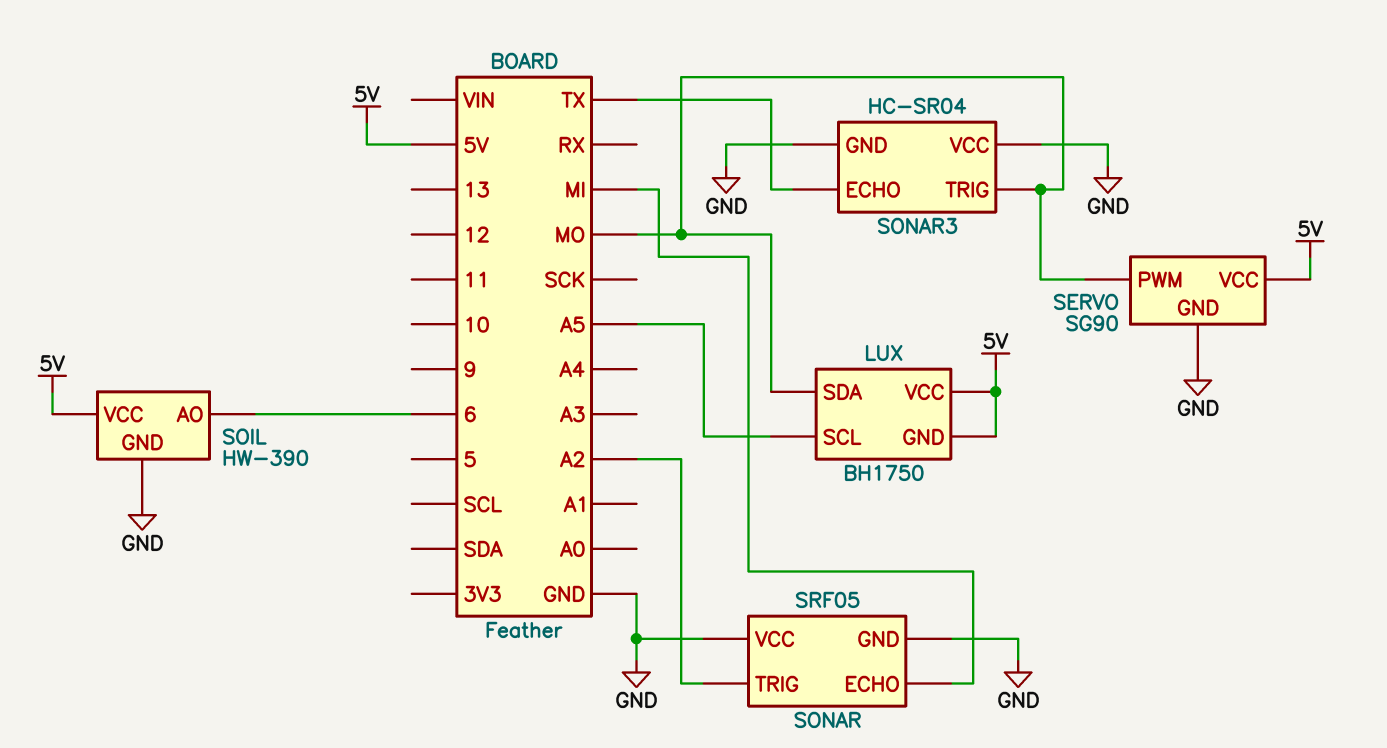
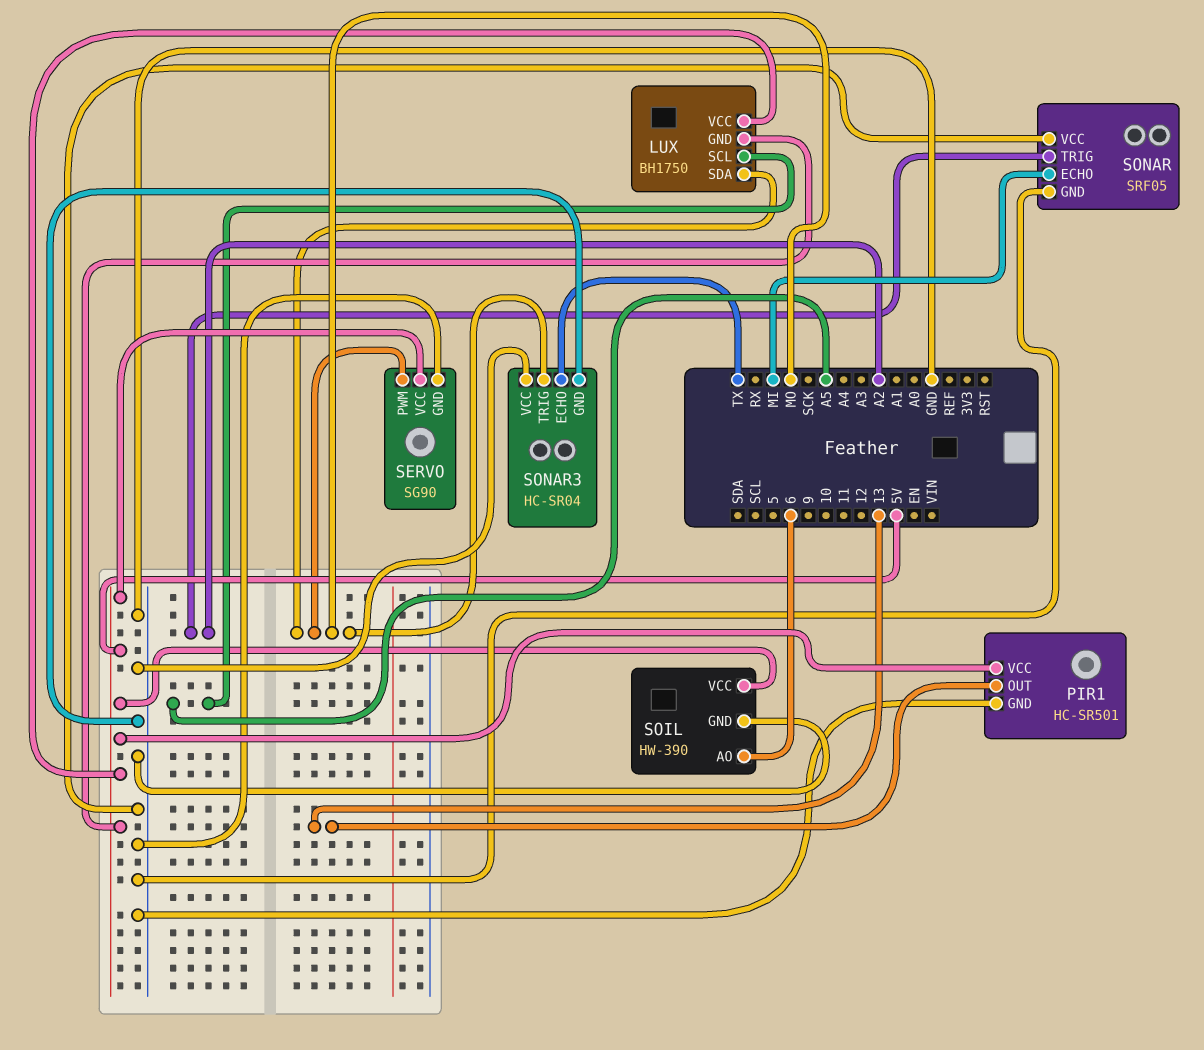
PIR1: none -> HC-SR501
PIR1 pin GND: none -> GND
PIR1 pin OUT: none -> 13
PIR1 pin VCC: none -> 5V

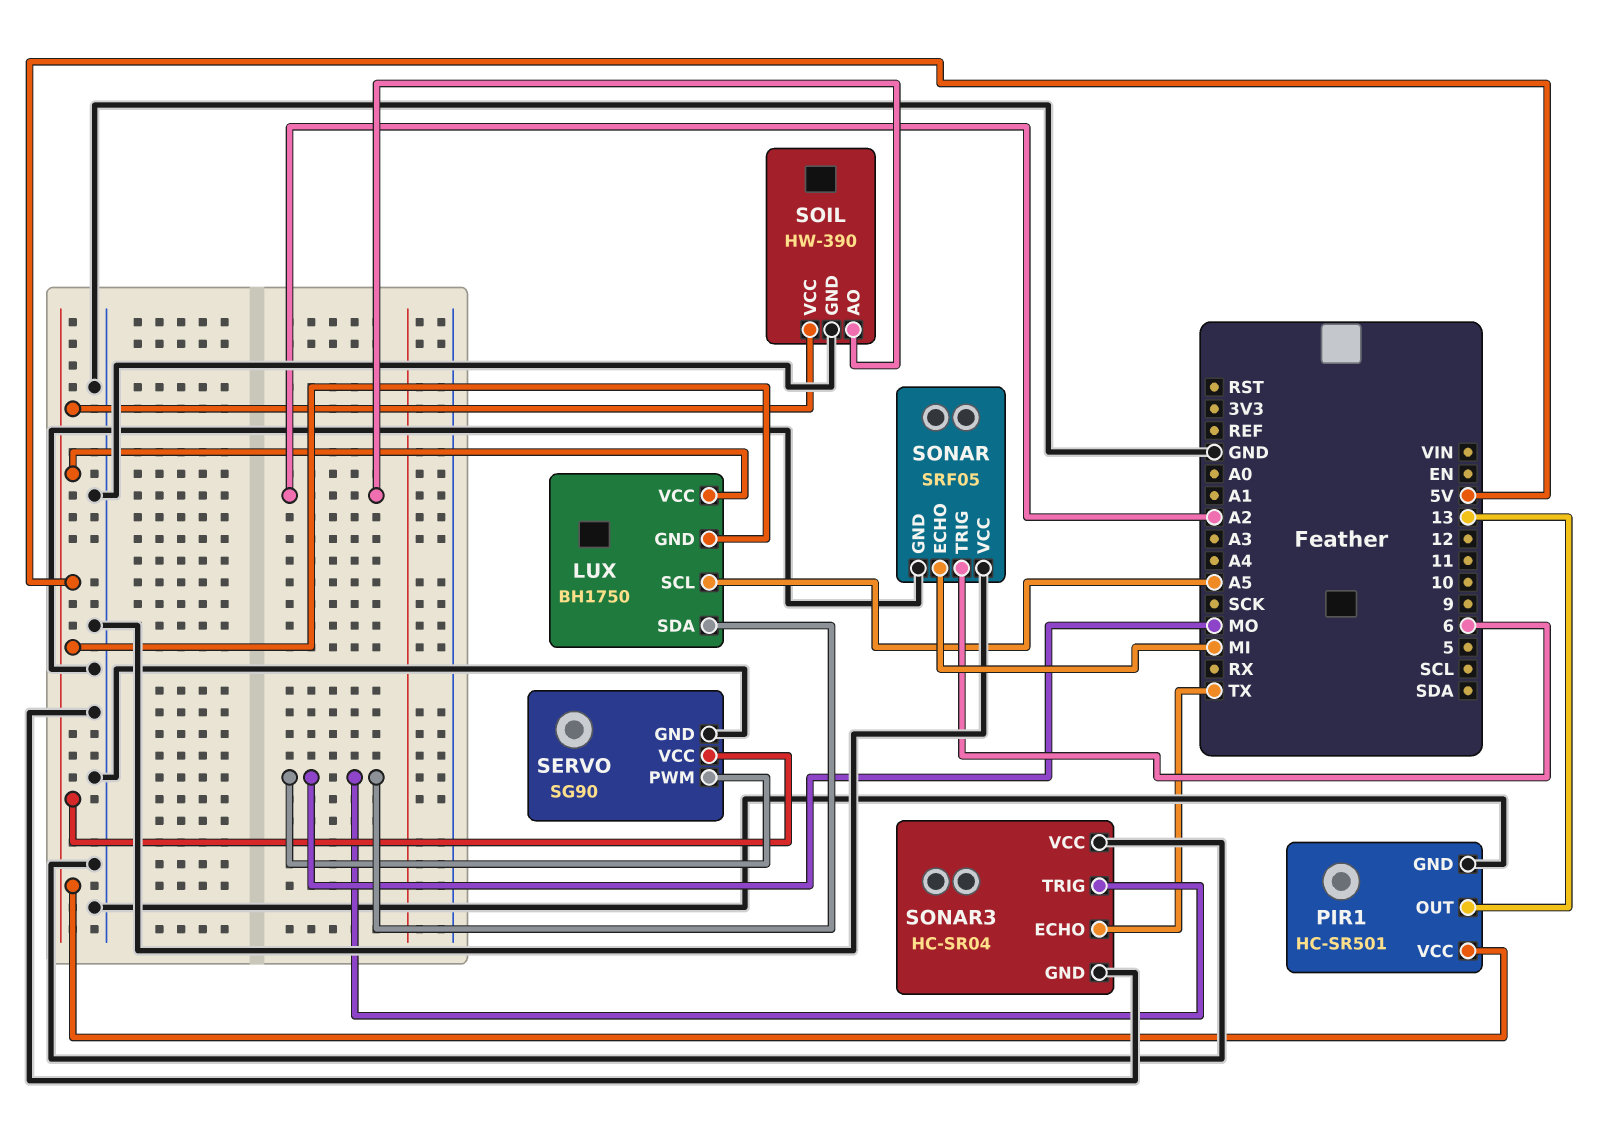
SOIL pin AO: 6 -> A2
SONAR pin TRIG: A2 -> 6

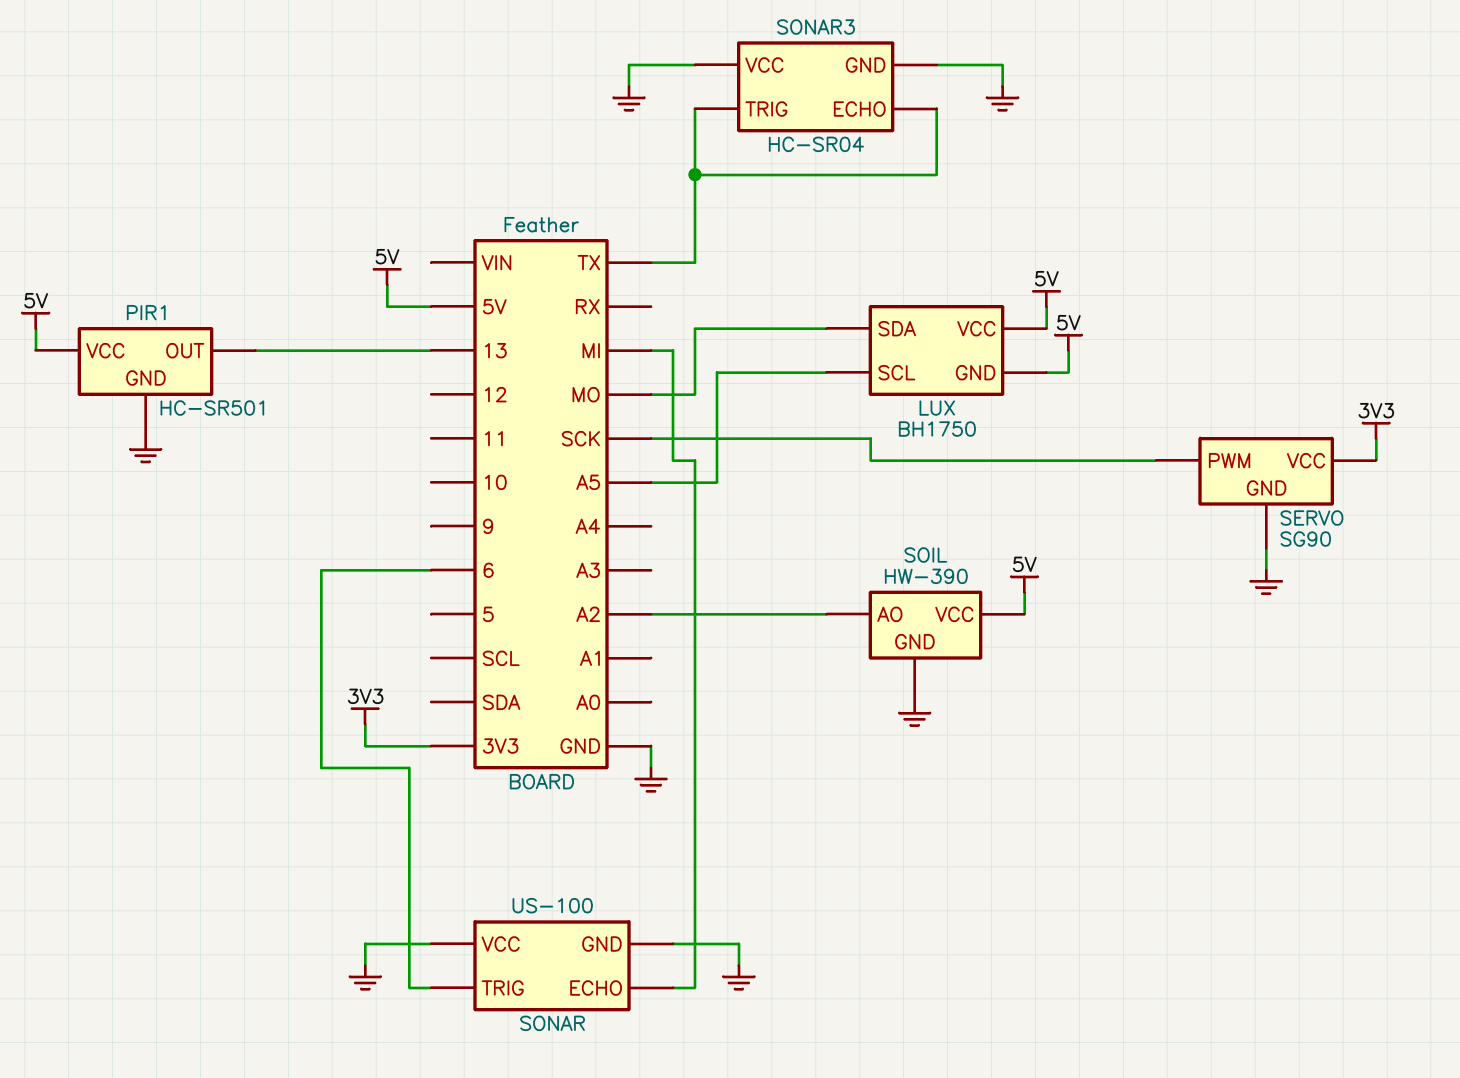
SERVO pin PWM: MO -> SCK
SERVO pin VCC: 5V -> 3V3
SONAR: SRF05 -> US-100
SONAR3 pin TRIG: MO -> TX

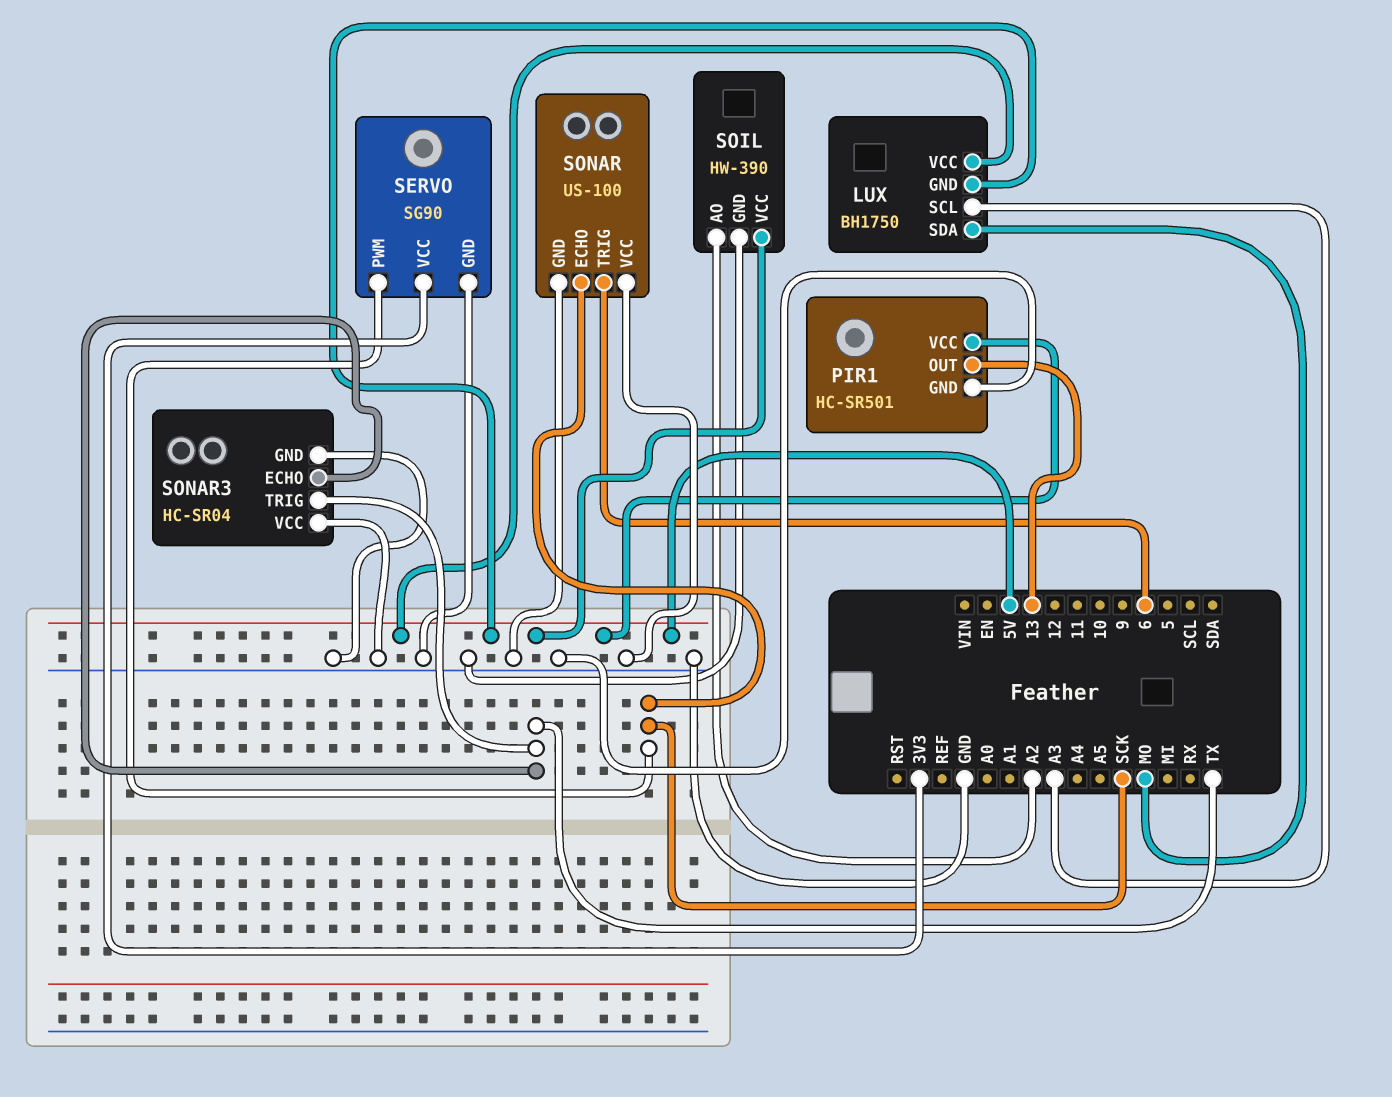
LUX pin SCL: A5 -> A3
SONAR pin ECHO: MI -> SCK

